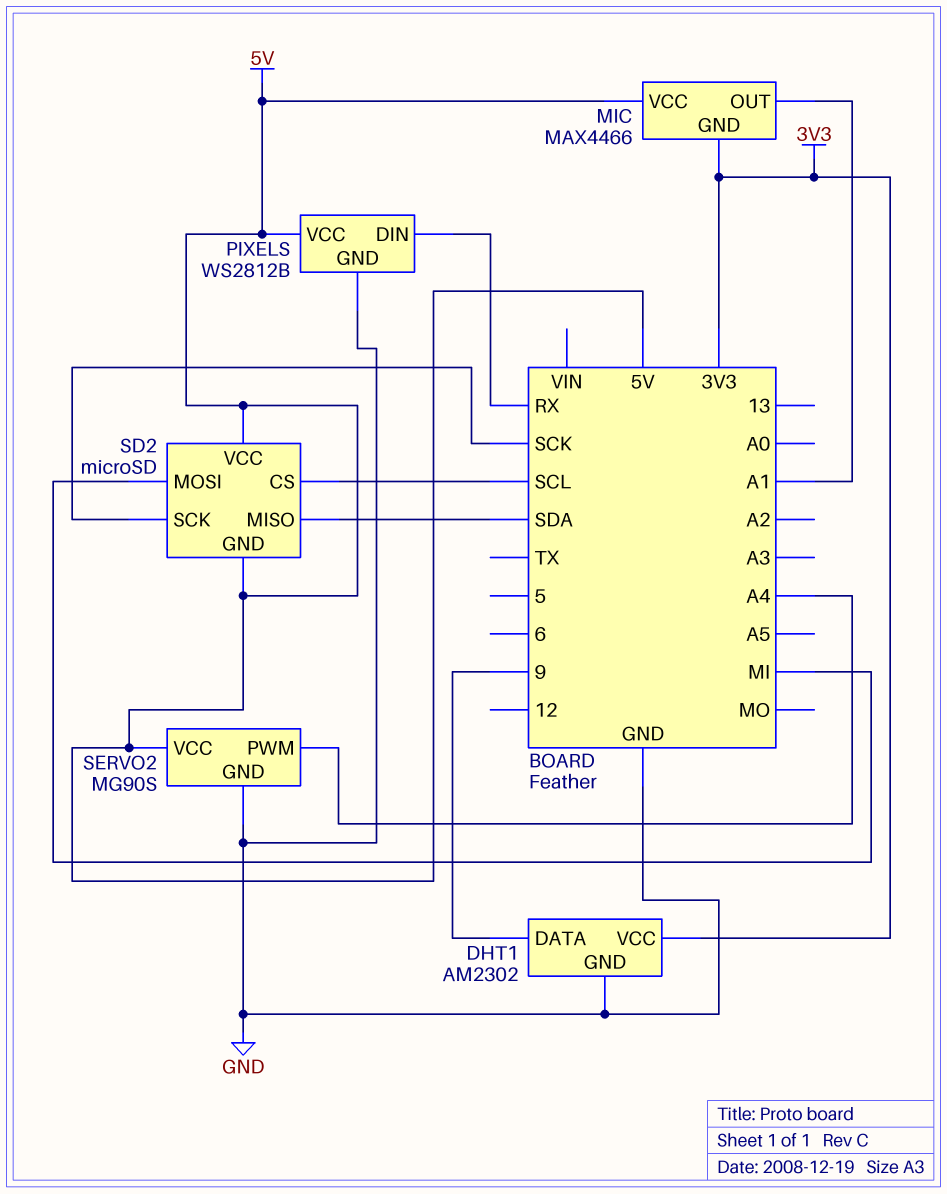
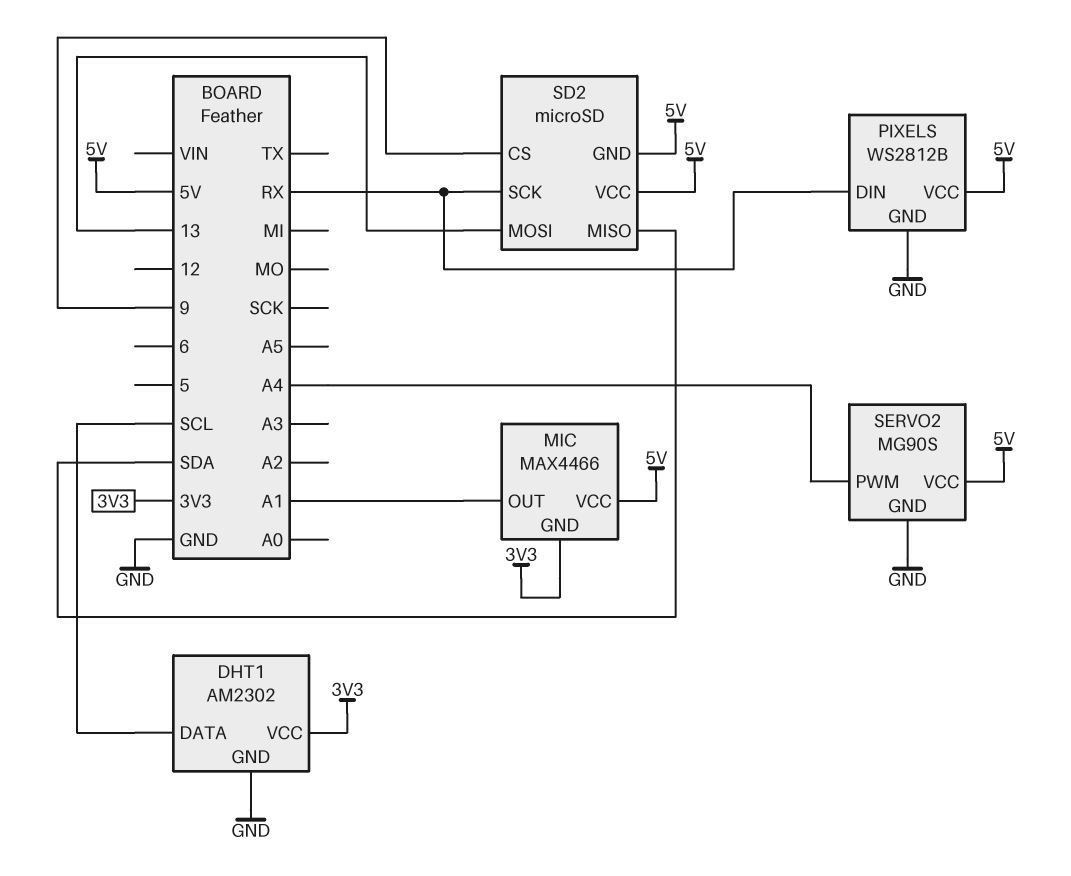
DHT1 pin DATA: 9 -> SCL
SD2 pin CS: SCL -> 9
SD2 pin MOSI: MI -> 13
SD2 pin SCK: SCK -> RX

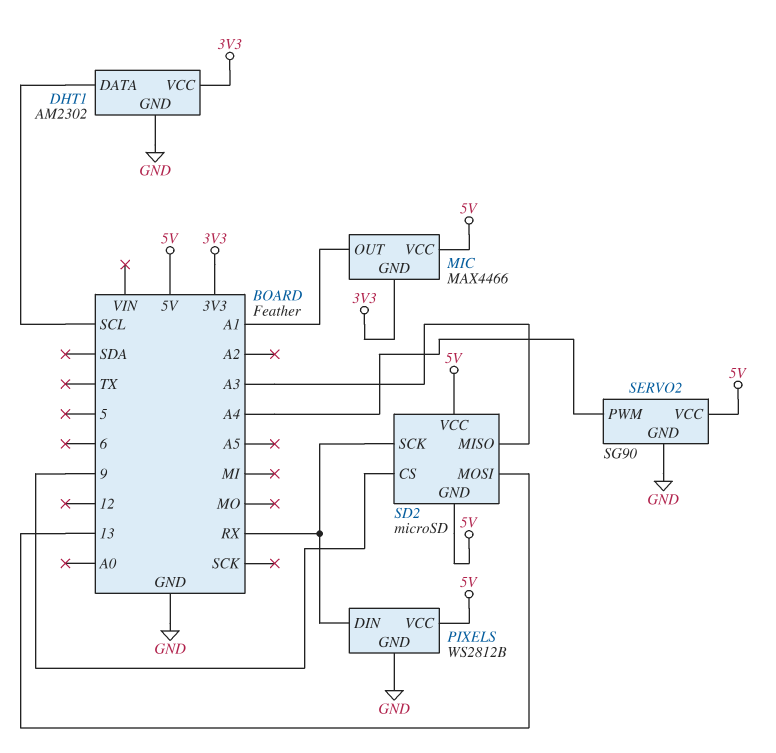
SD2 pin MISO: SDA -> A3
SERVO2: MG90S -> SG90

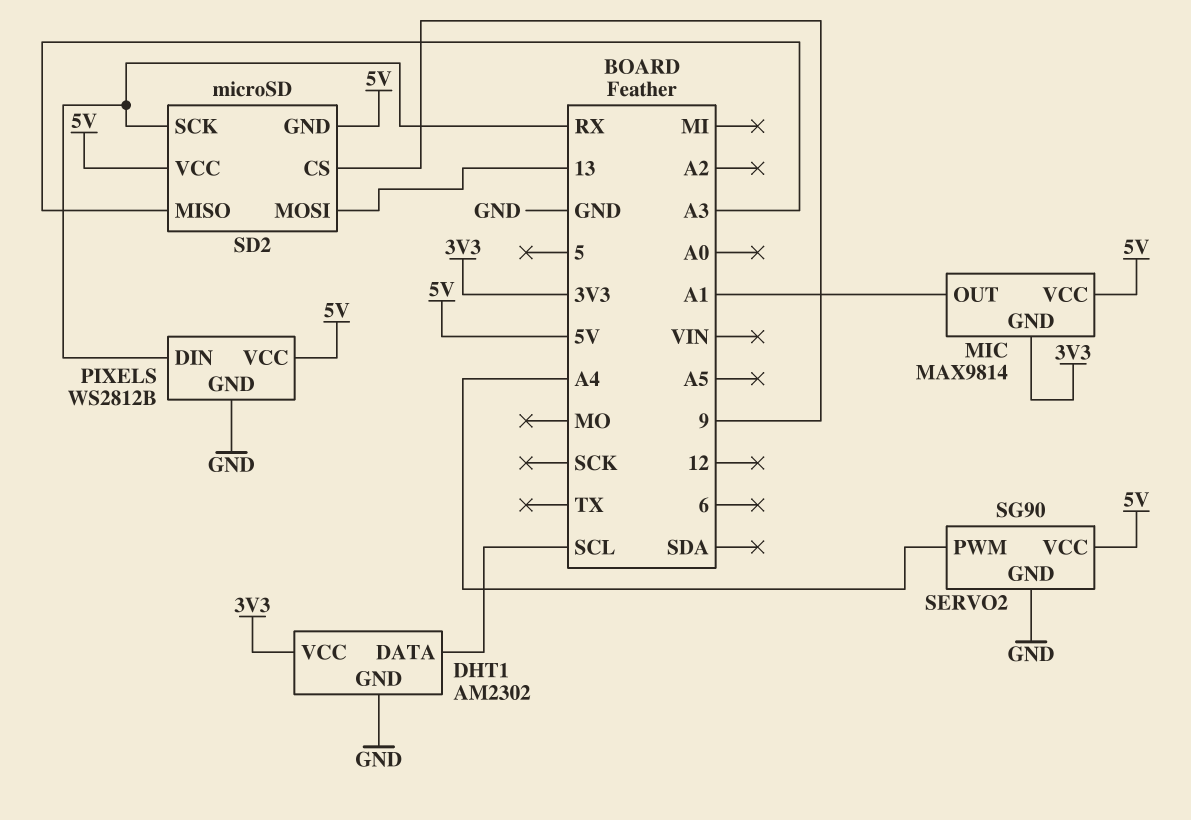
MIC: MAX4466 -> MAX9814

